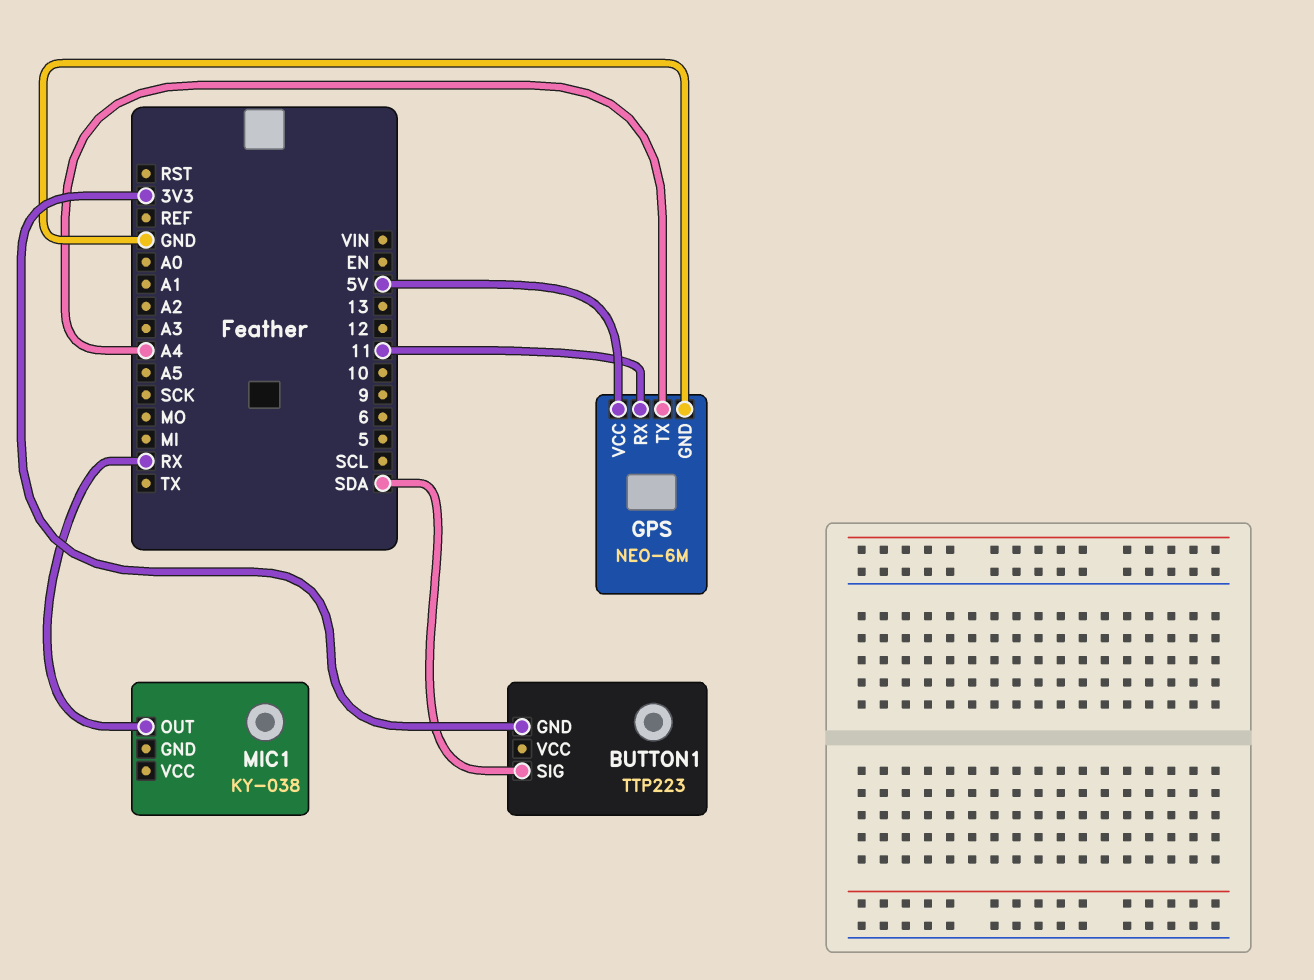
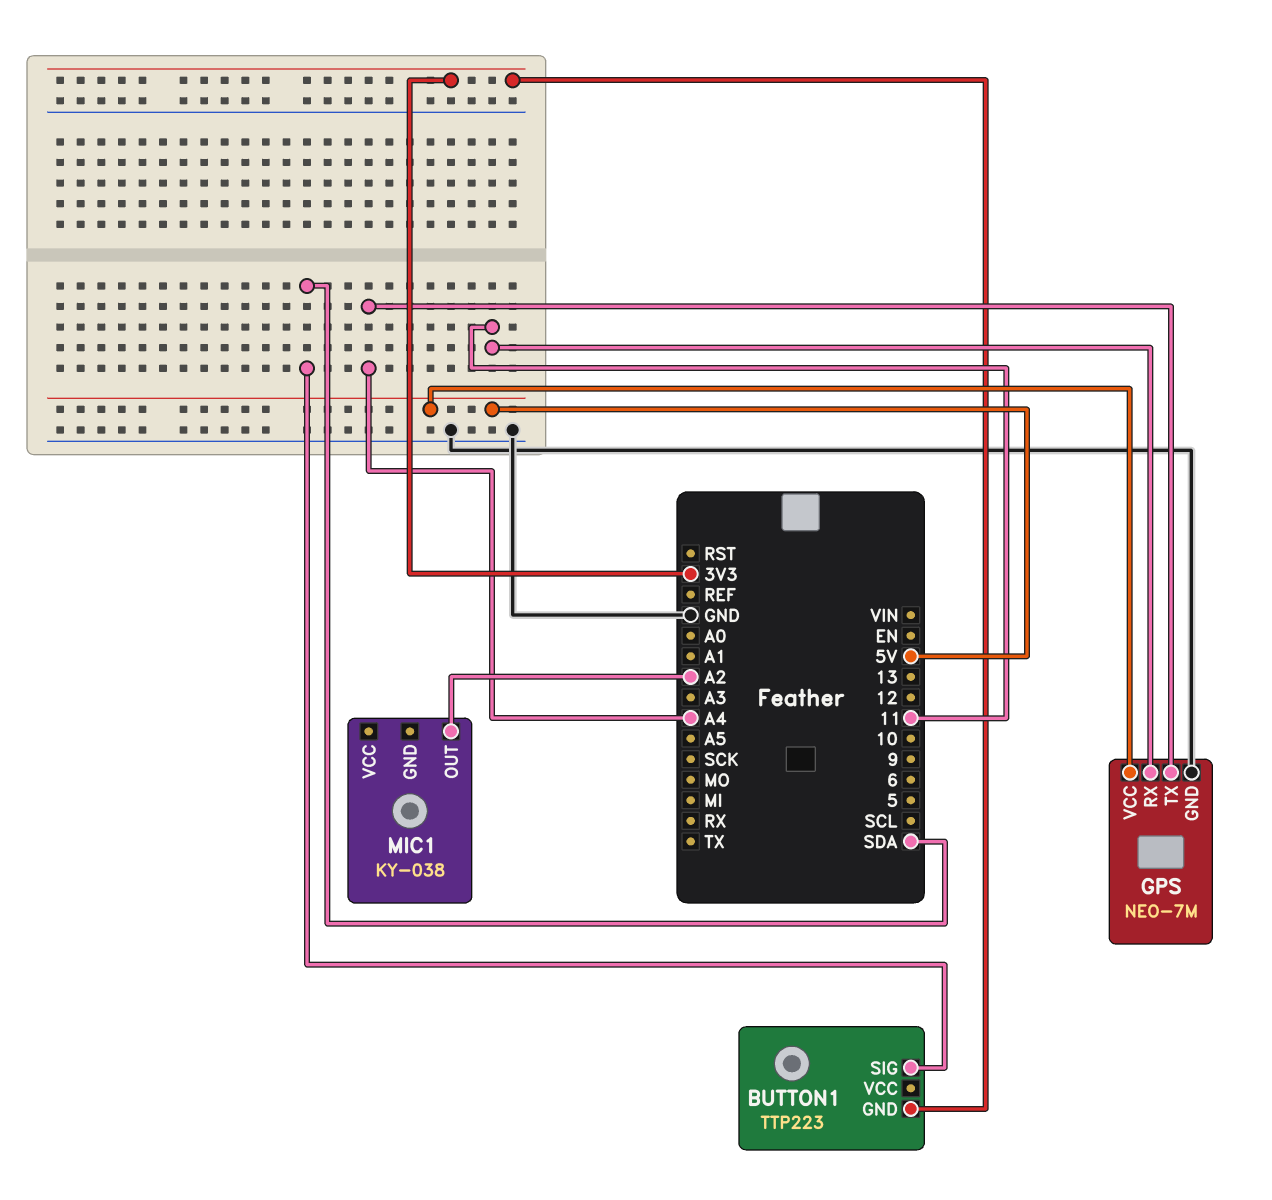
GPS: NEO-6M -> NEO-7M
MIC1 pin OUT: RX -> A2

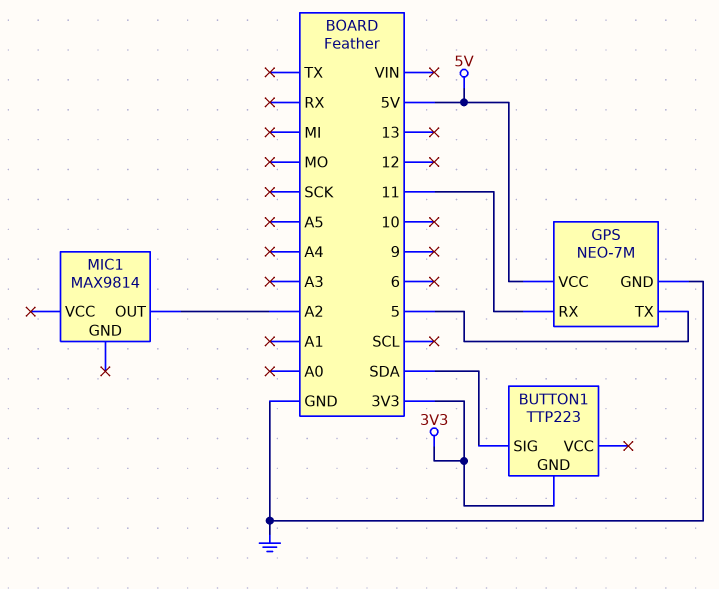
GPS pin TX: A4 -> 5
MIC1: KY-038 -> MAX9814

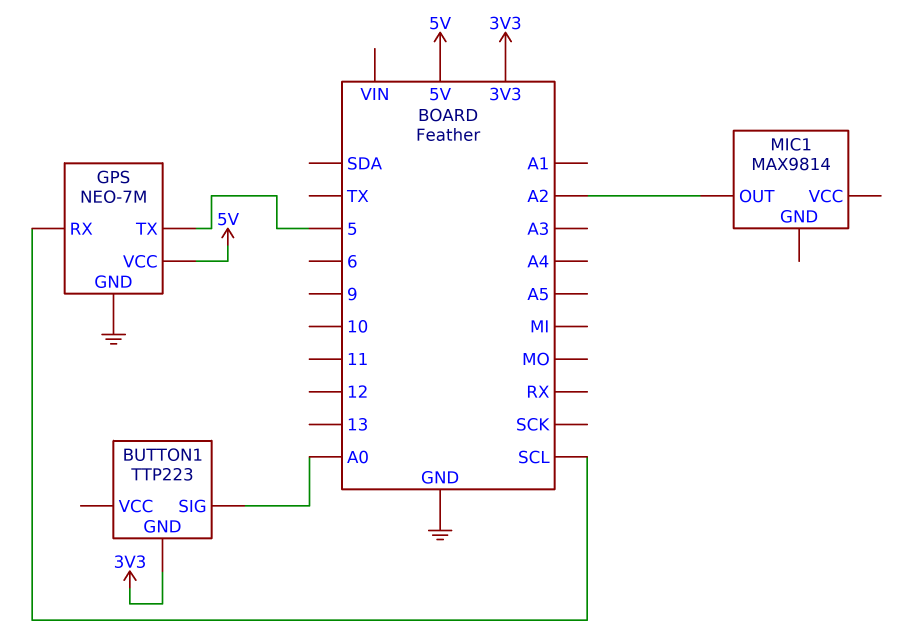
BUTTON1 pin SIG: SDA -> A0
GPS pin RX: 11 -> SCL

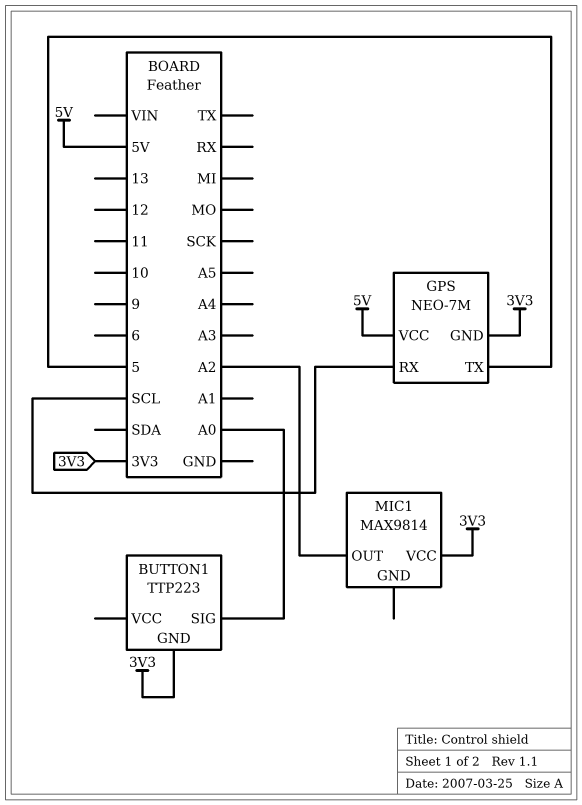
GPS pin GND: GND -> 3V3
MIC1 pin VCC: none -> 3V3

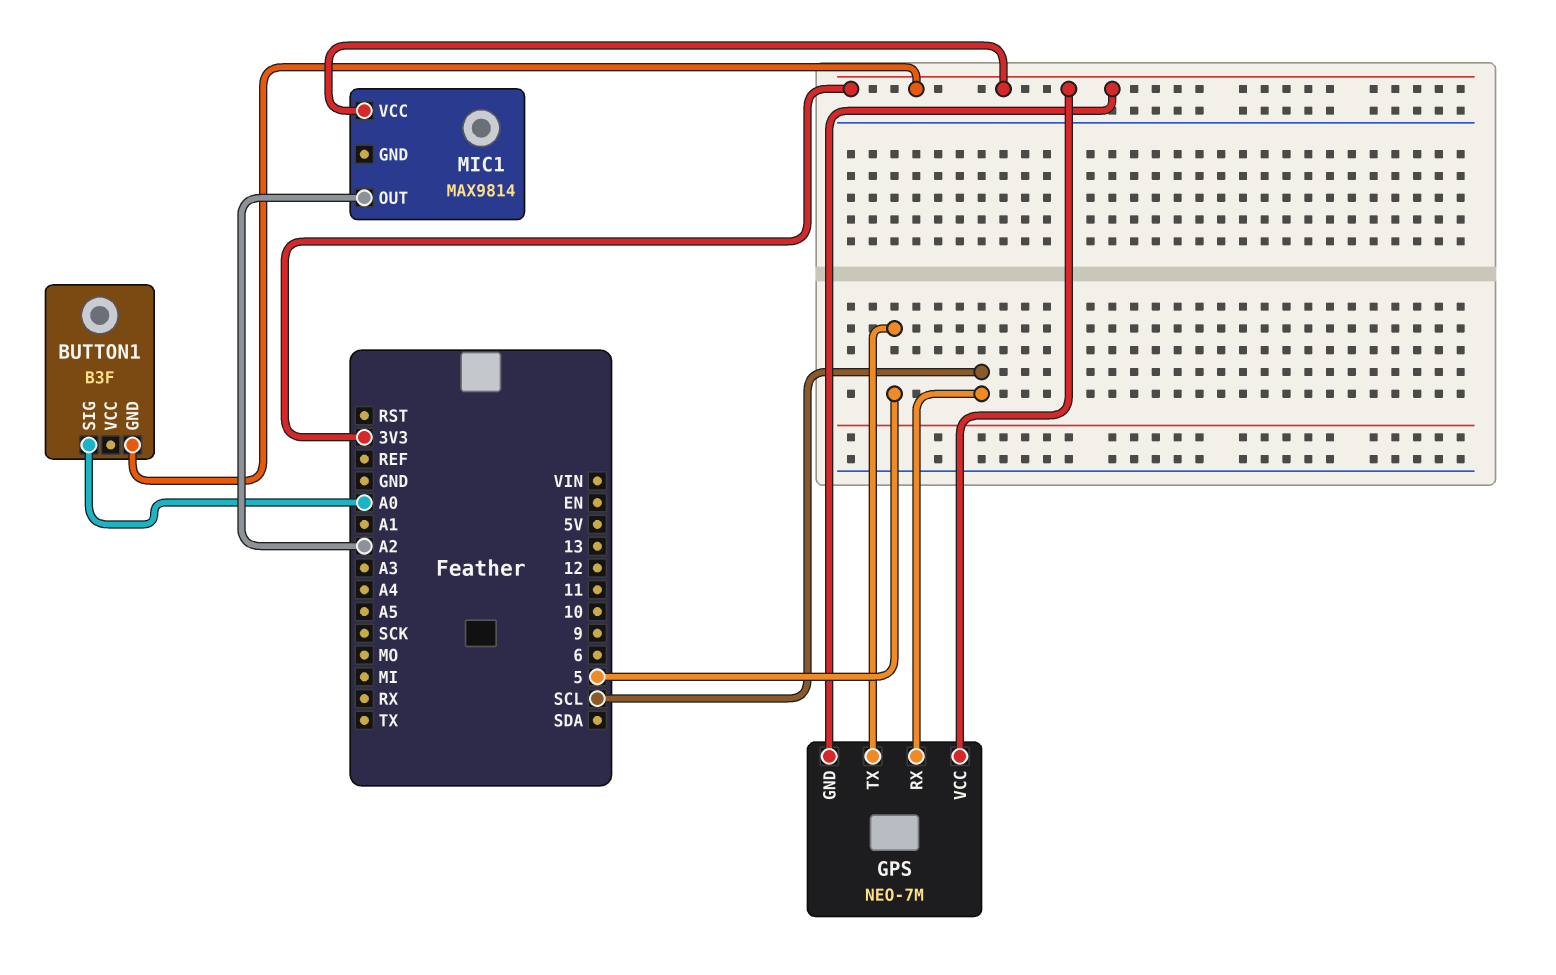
BUTTON1: TTP223 -> B3F
GPS pin VCC: 5V -> 3V3

